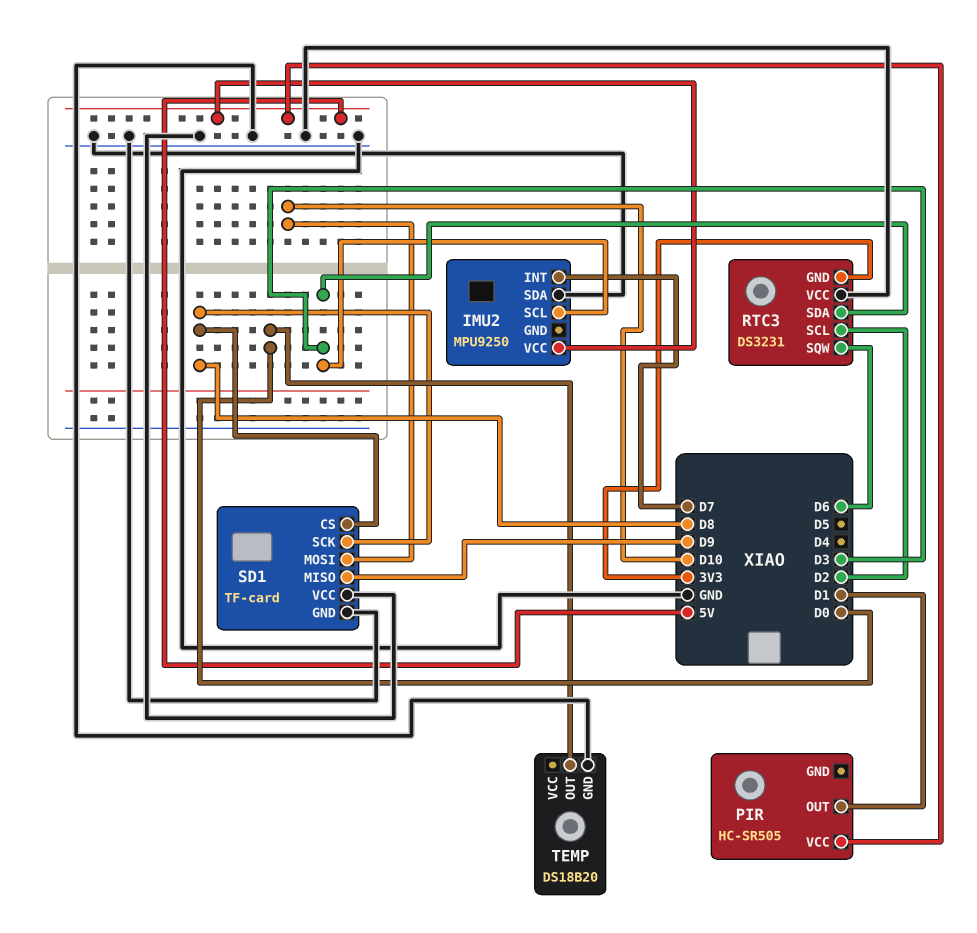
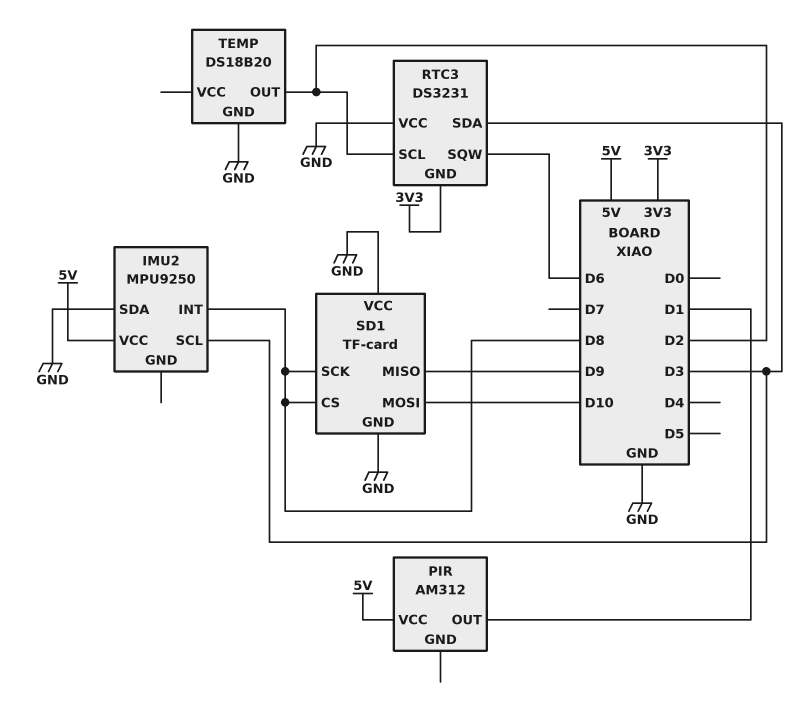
IMU2 pin INT: D7 -> D8
PIR: HC-SR505 -> AM312
TEMP pin OUT: D0 -> D2

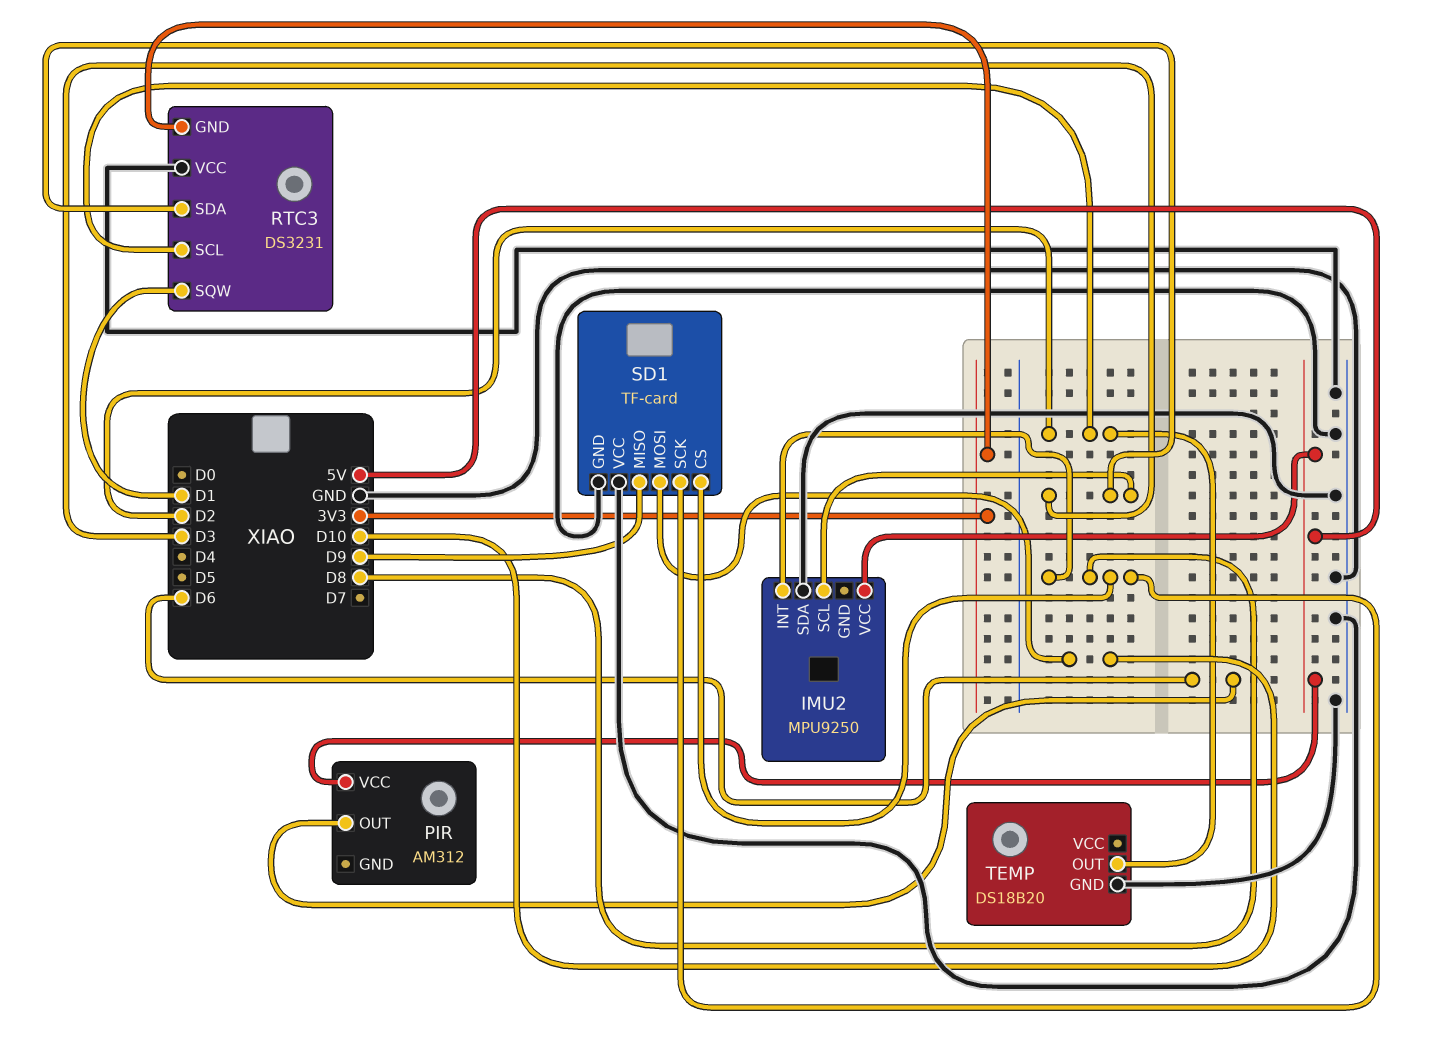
PIR pin OUT: D1 -> D6
RTC3 pin SQW: D6 -> D1

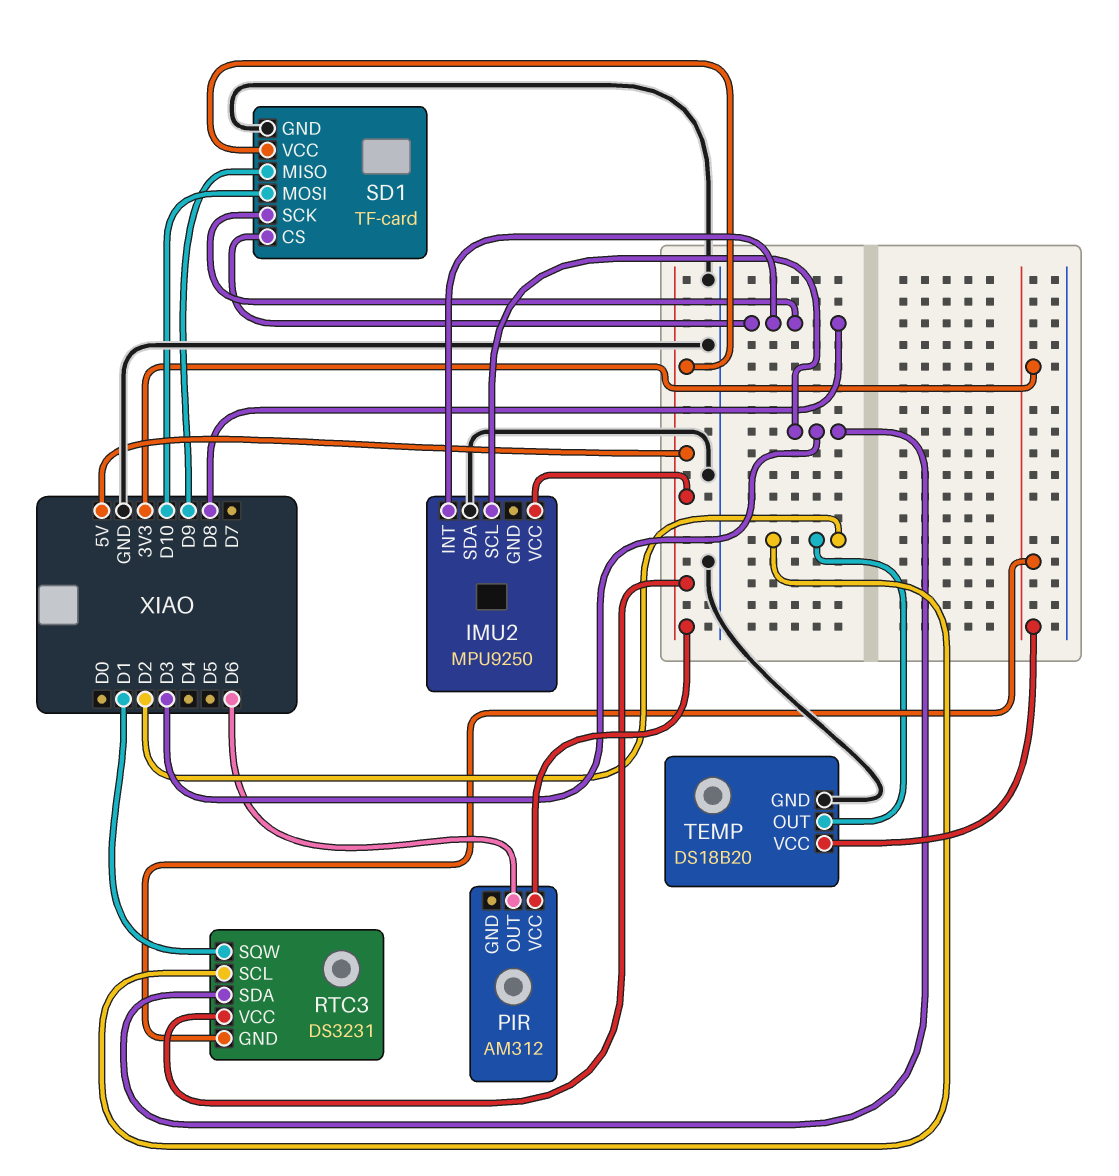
RTC3 pin VCC: GND -> 5V
SD1 pin VCC: GND -> 5V
TEMP pin VCC: none -> 3V3

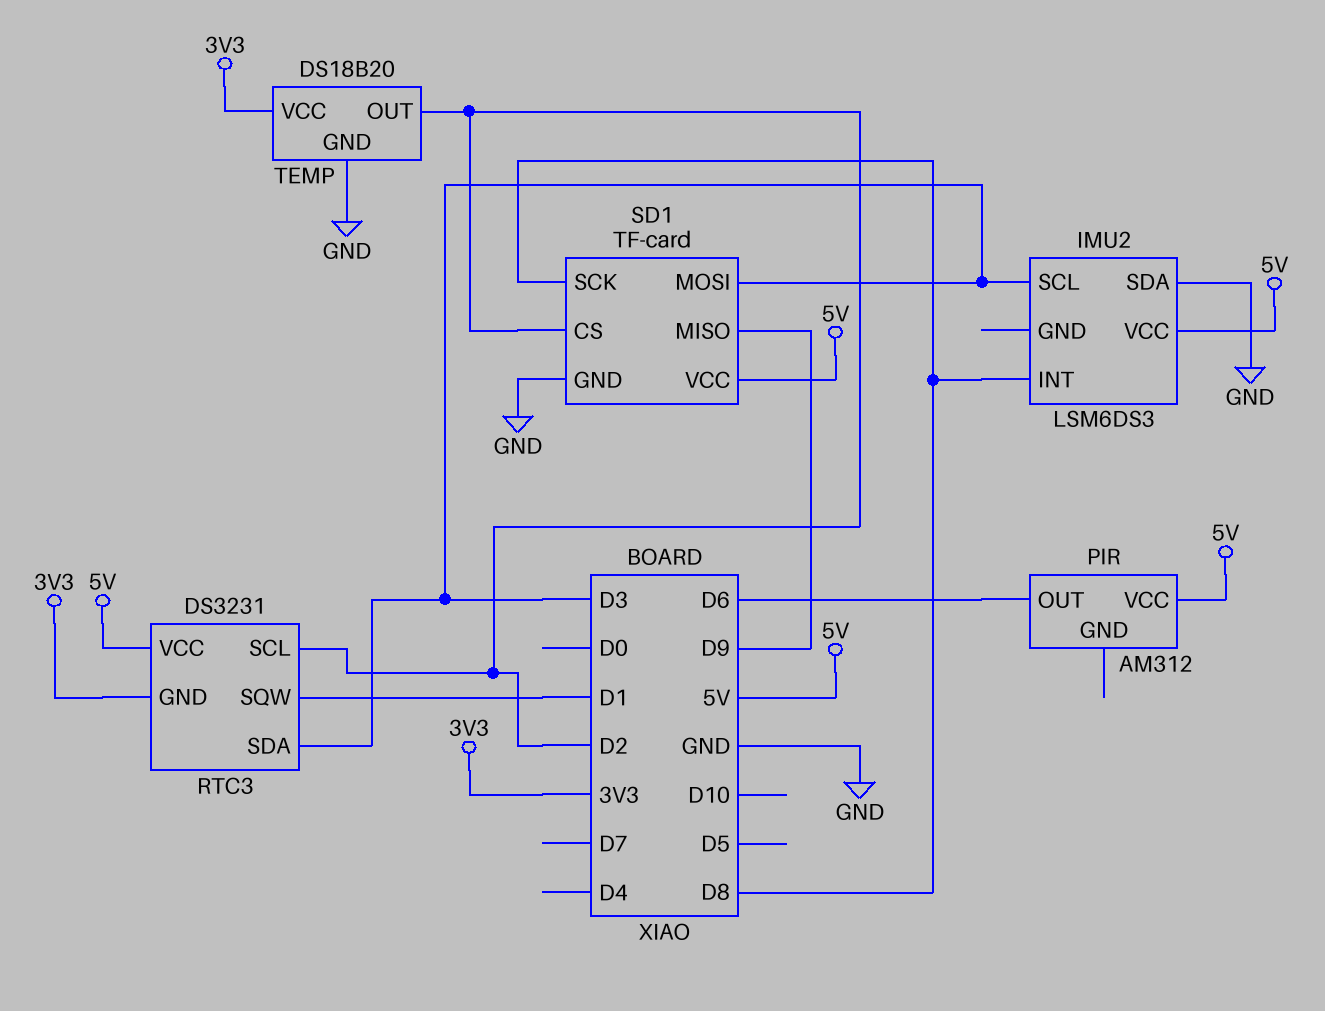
IMU2: MPU9250 -> LSM6DS3
SD1 pin CS: D8 -> D2
SD1 pin MOSI: D10 -> D3

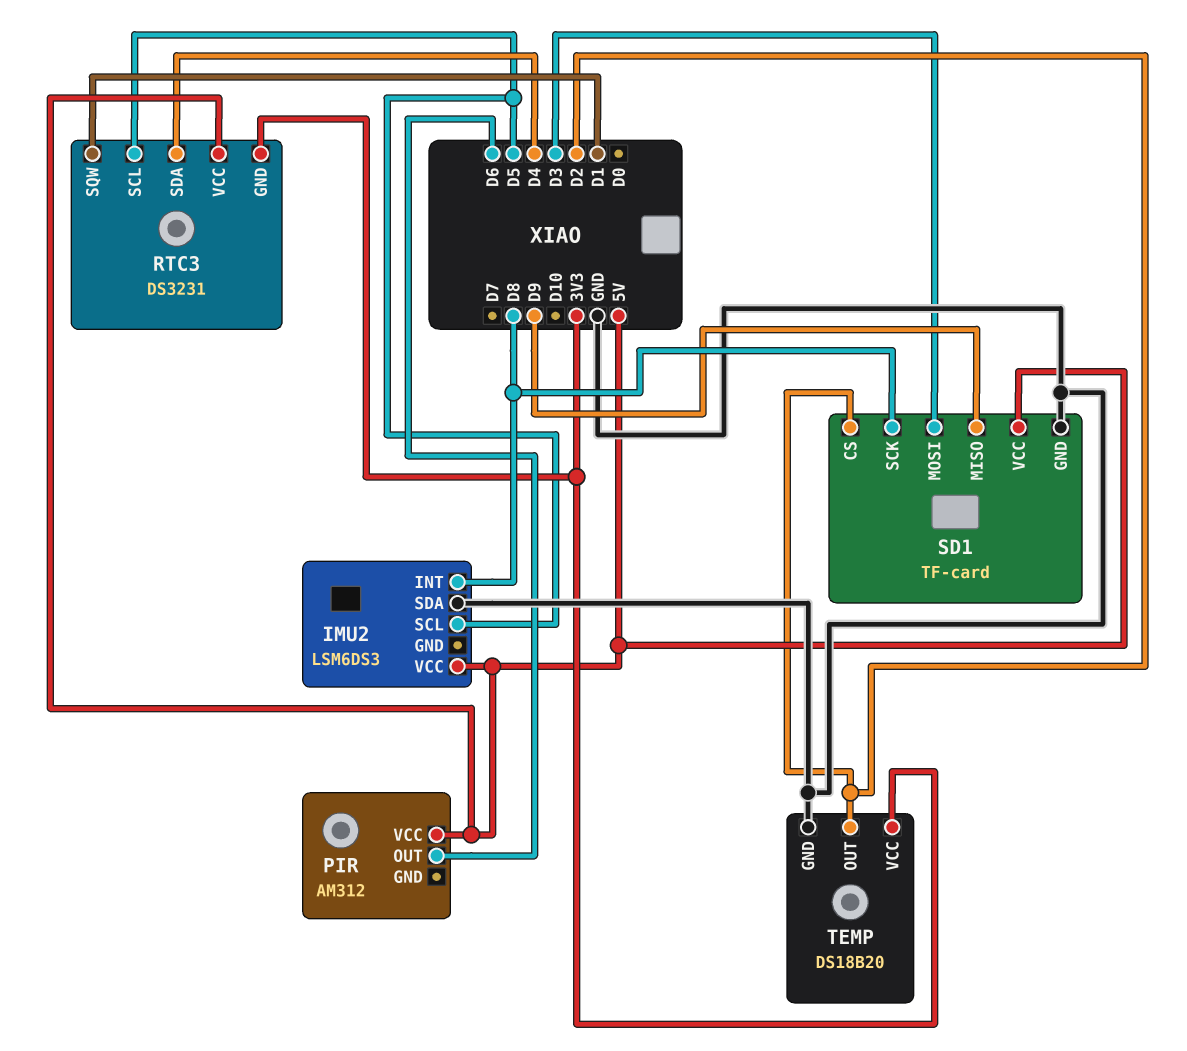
IMU2 pin SCL: D3 -> D5
RTC3 pin SCL: D2 -> D5
RTC3 pin SDA: D3 -> D4

